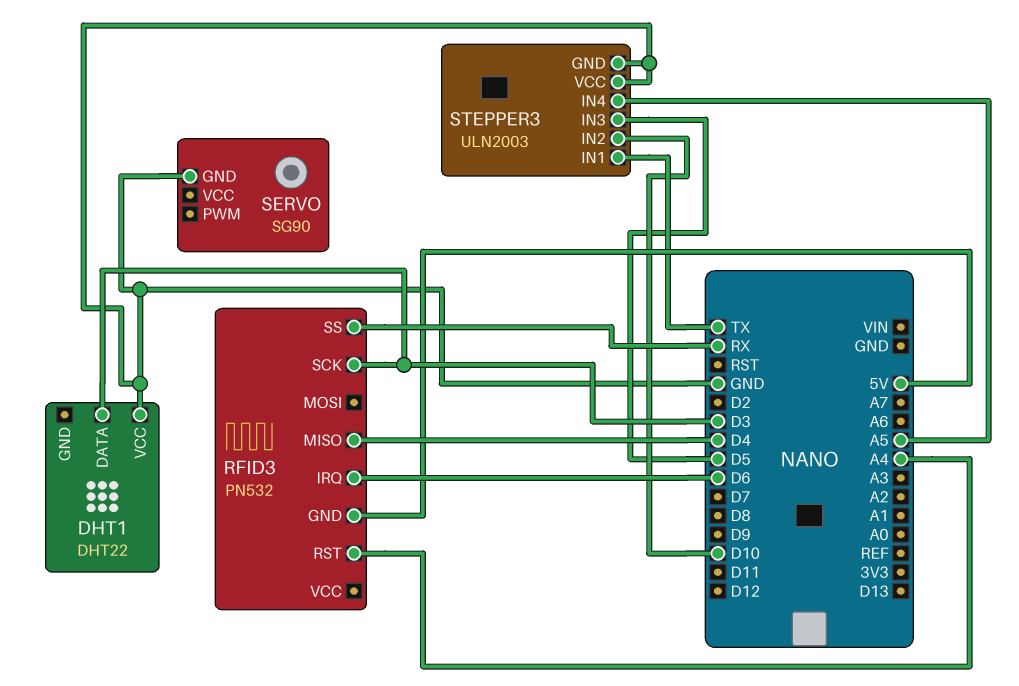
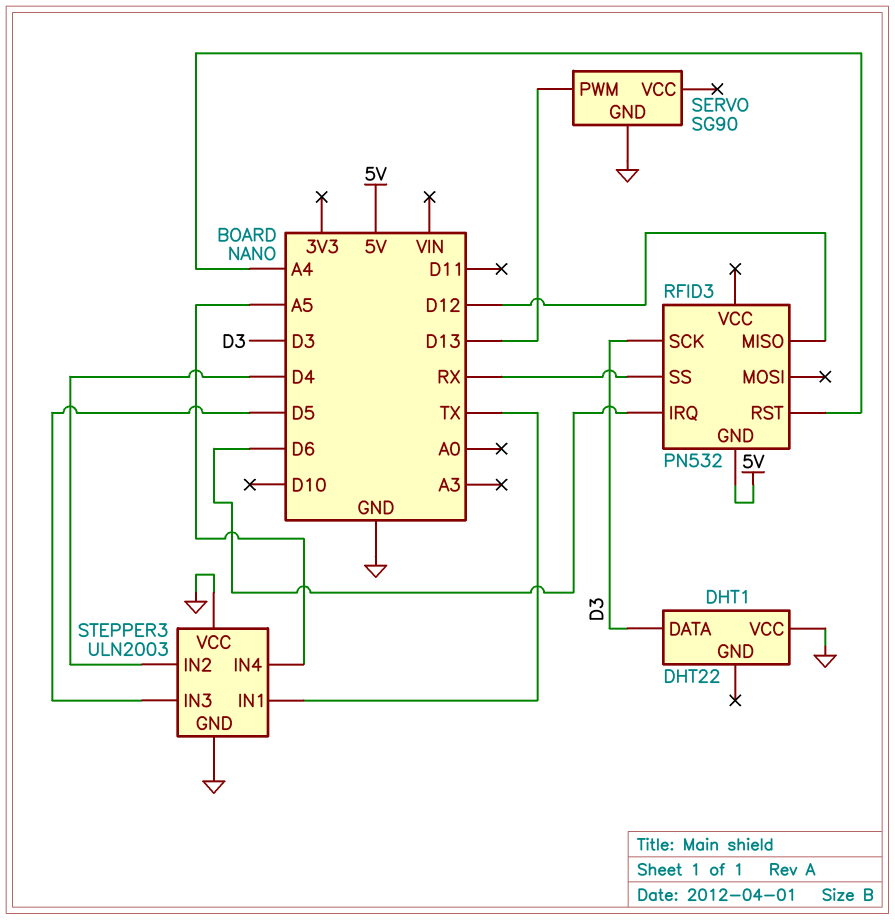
RFID3 pin MISO: D4 -> D12
SERVO pin PWM: none -> D13
STEPPER3 pin IN2: D10 -> D4

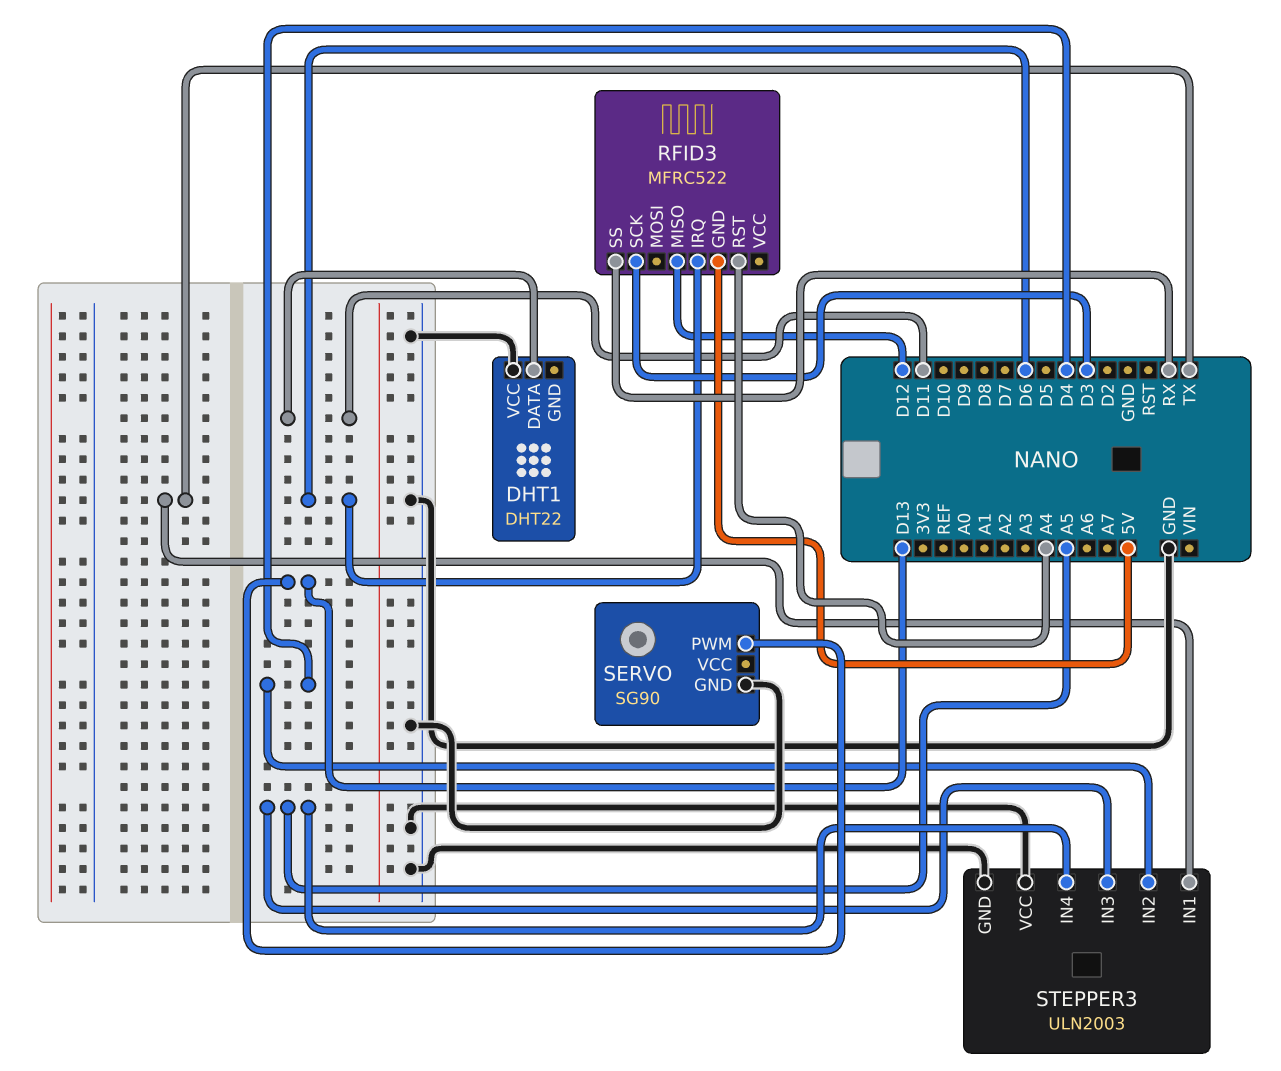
DHT1 pin DATA: D3 -> D11
RFID3: PN532 -> MFRC522
STEPPER3 pin IN3: D5 -> A5

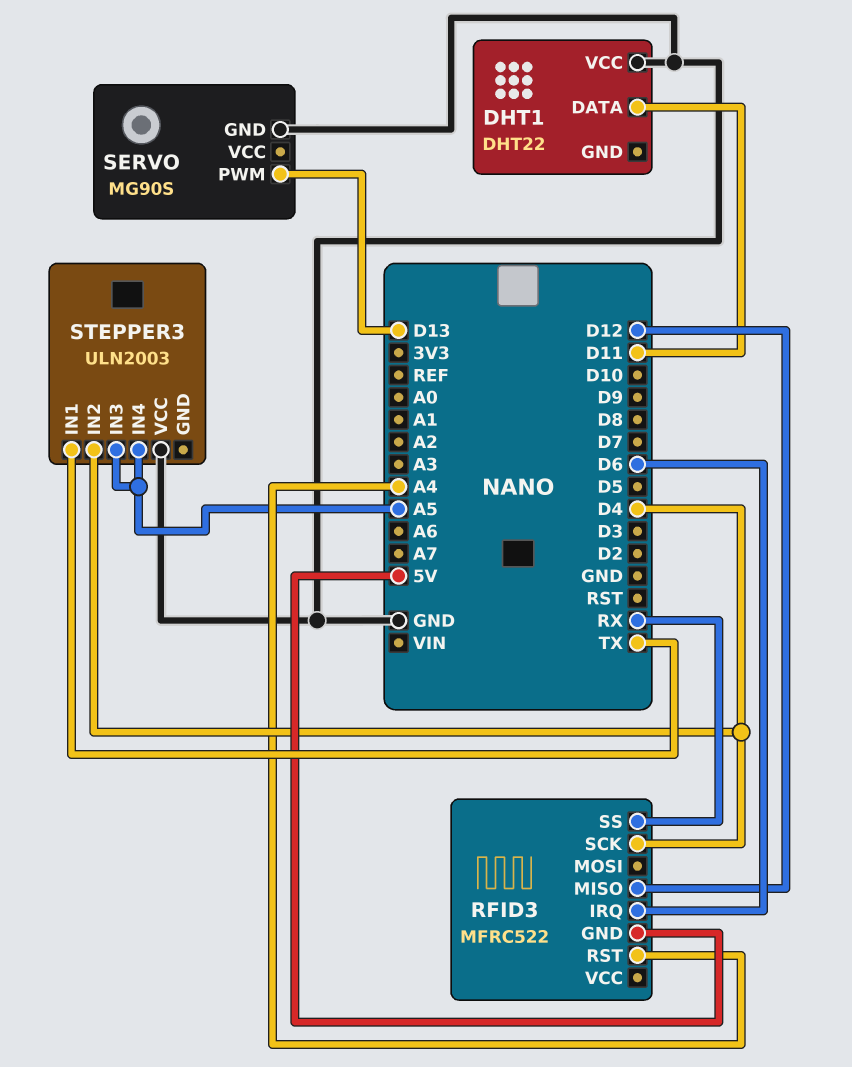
RFID3 pin SCK: D3 -> D4
SERVO: SG90 -> MG90S
STEPPER3 pin GND: GND -> none

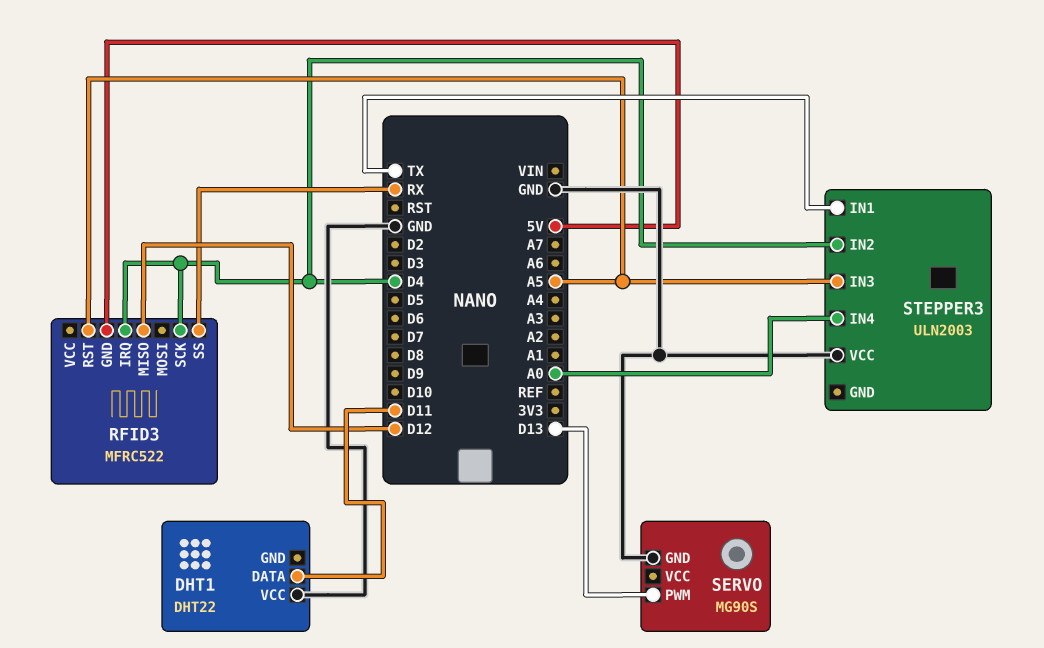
RFID3 pin IRQ: D6 -> D4
RFID3 pin RST: A4 -> A5
STEPPER3 pin IN4: A5 -> A0

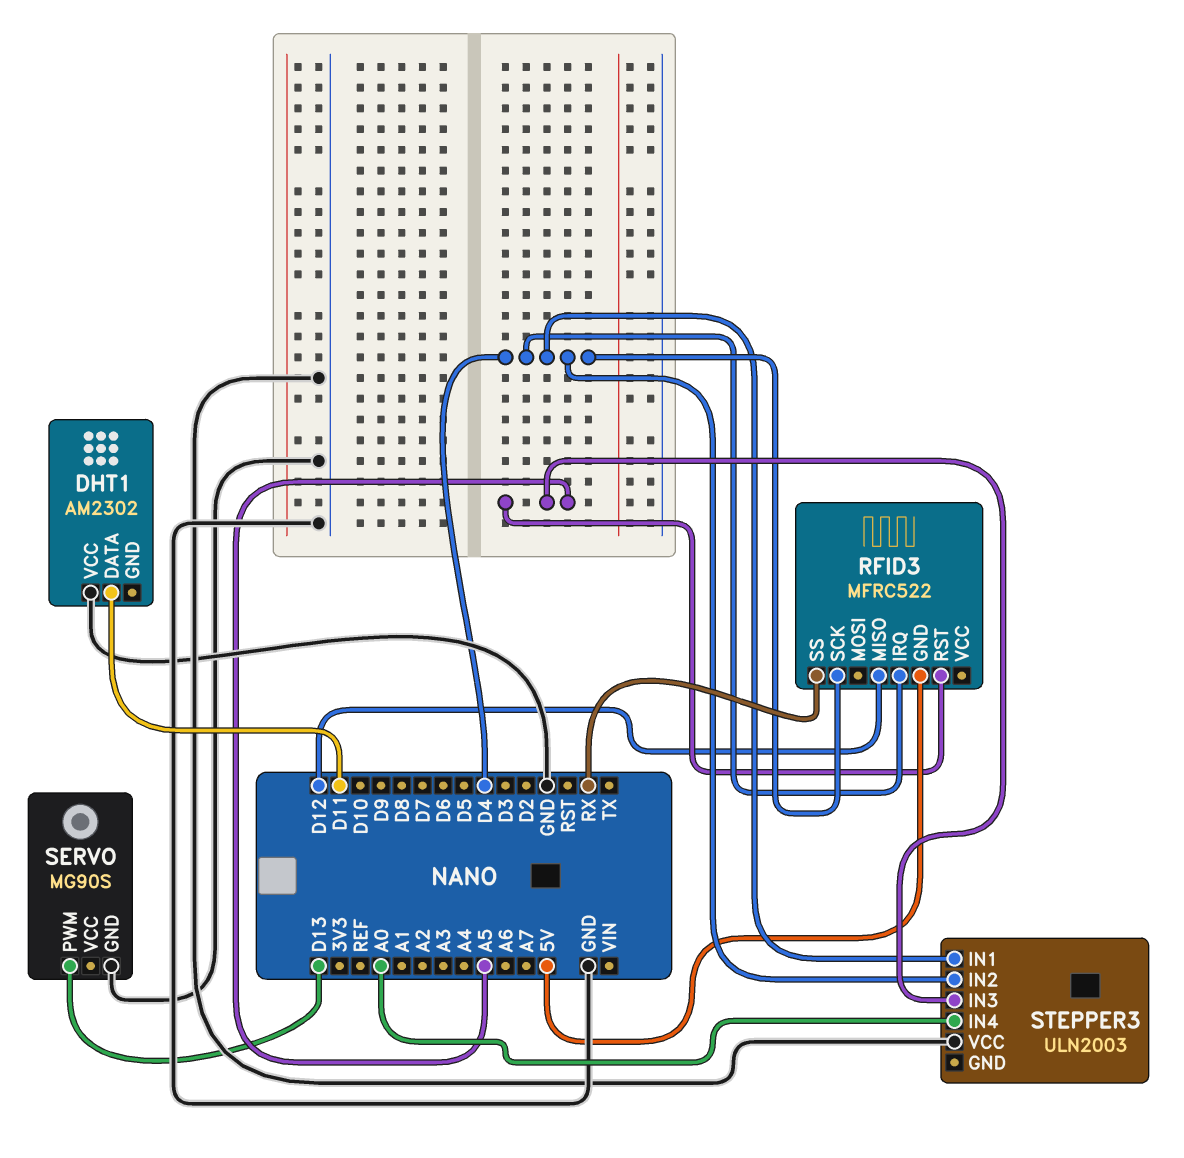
DHT1: DHT22 -> AM2302
STEPPER3 pin IN1: TX -> D4

